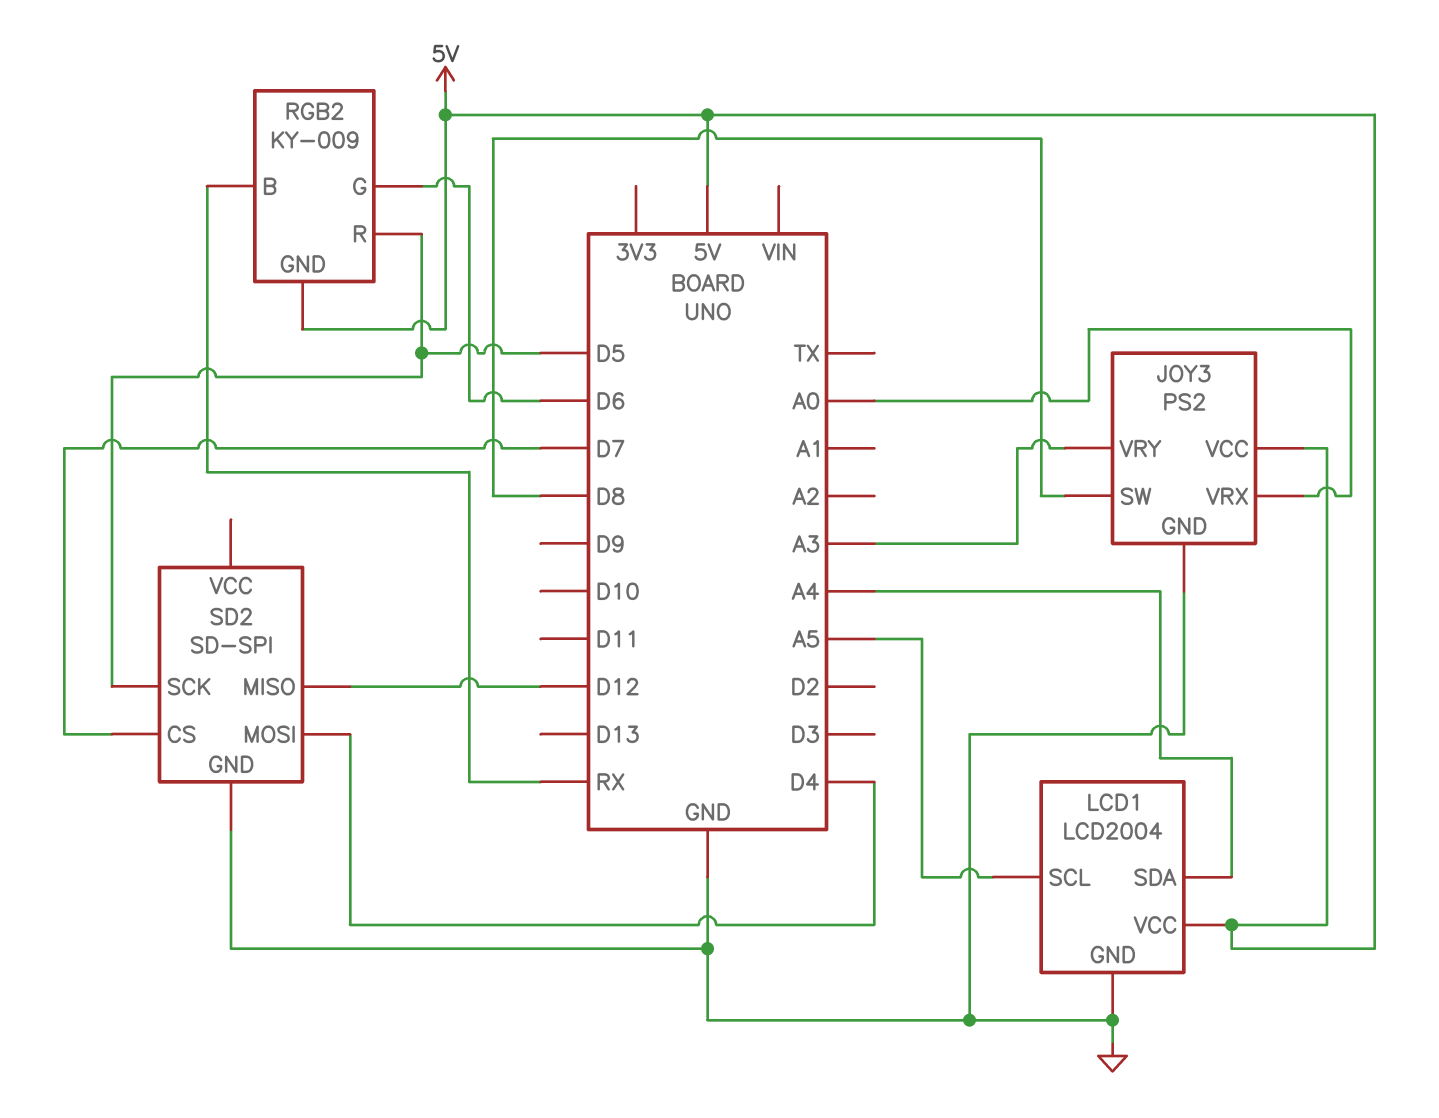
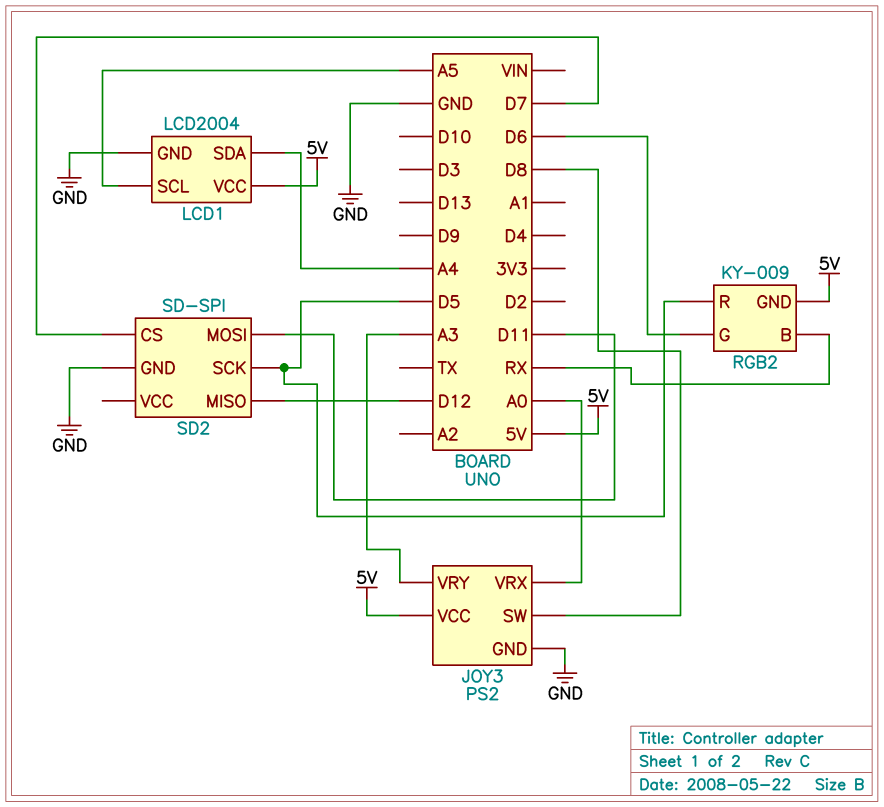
SD2 pin MOSI: D4 -> D11

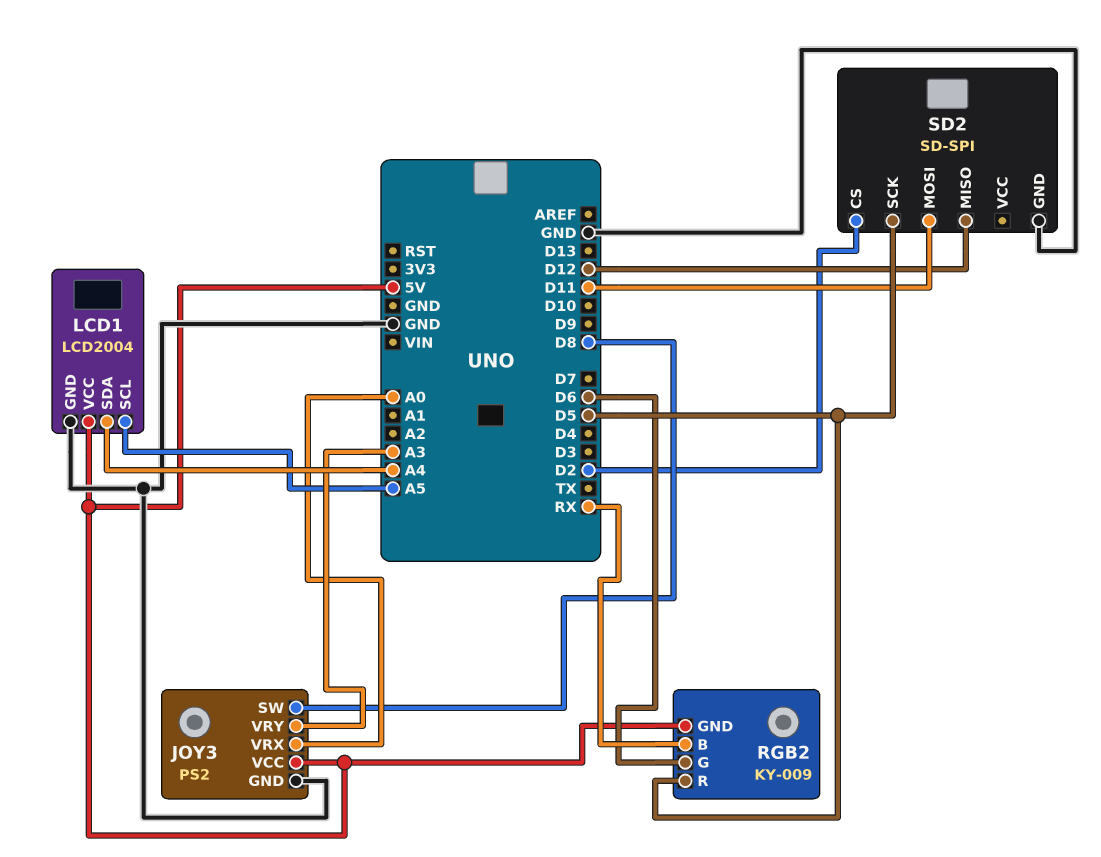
SD2 pin CS: D7 -> D2

